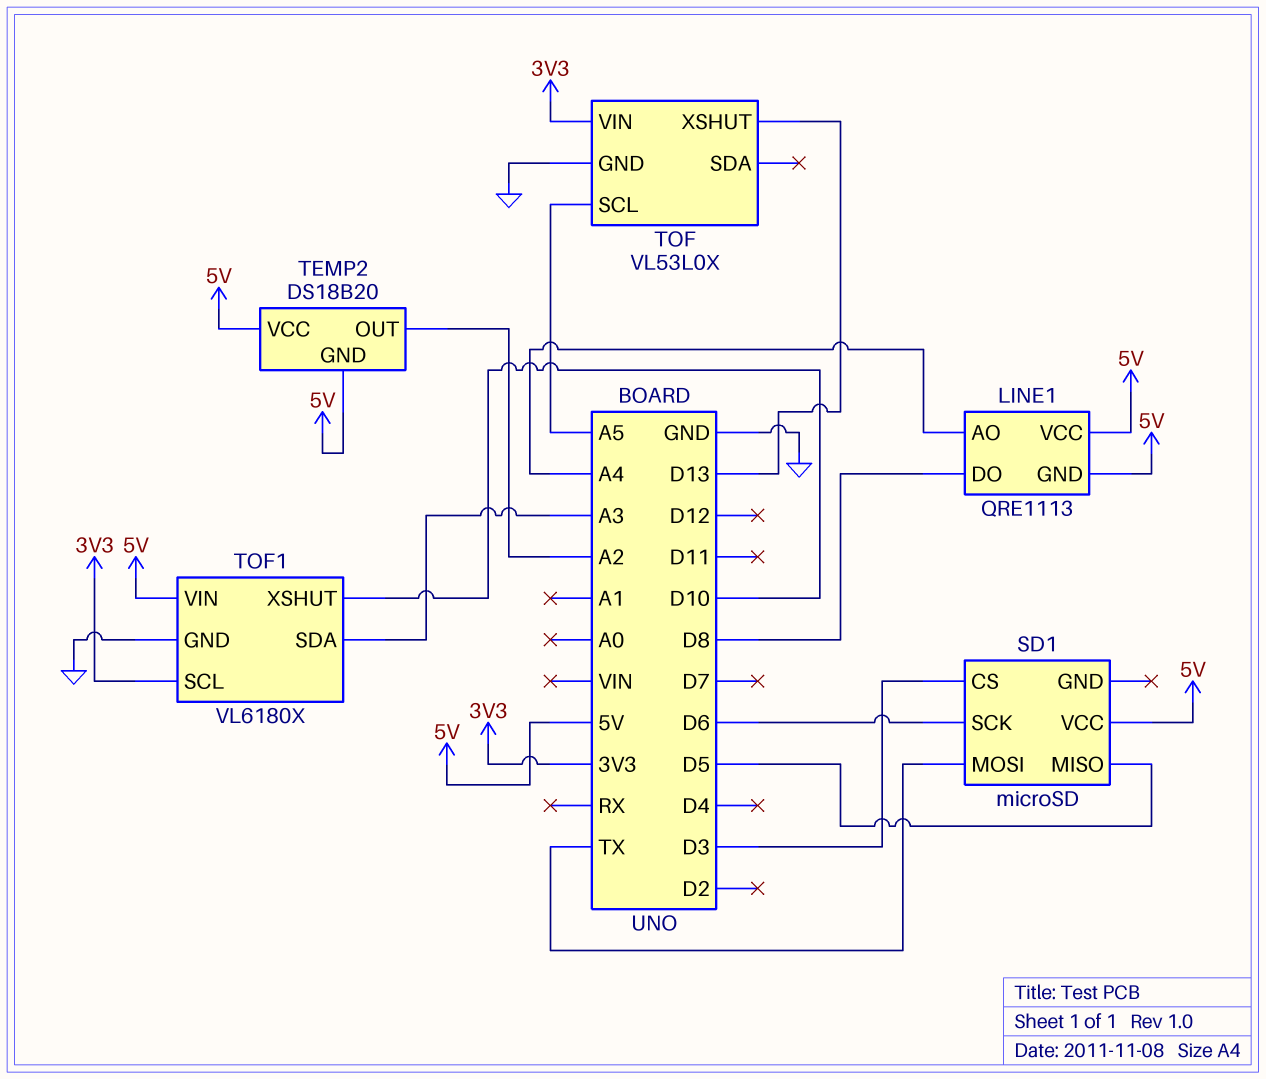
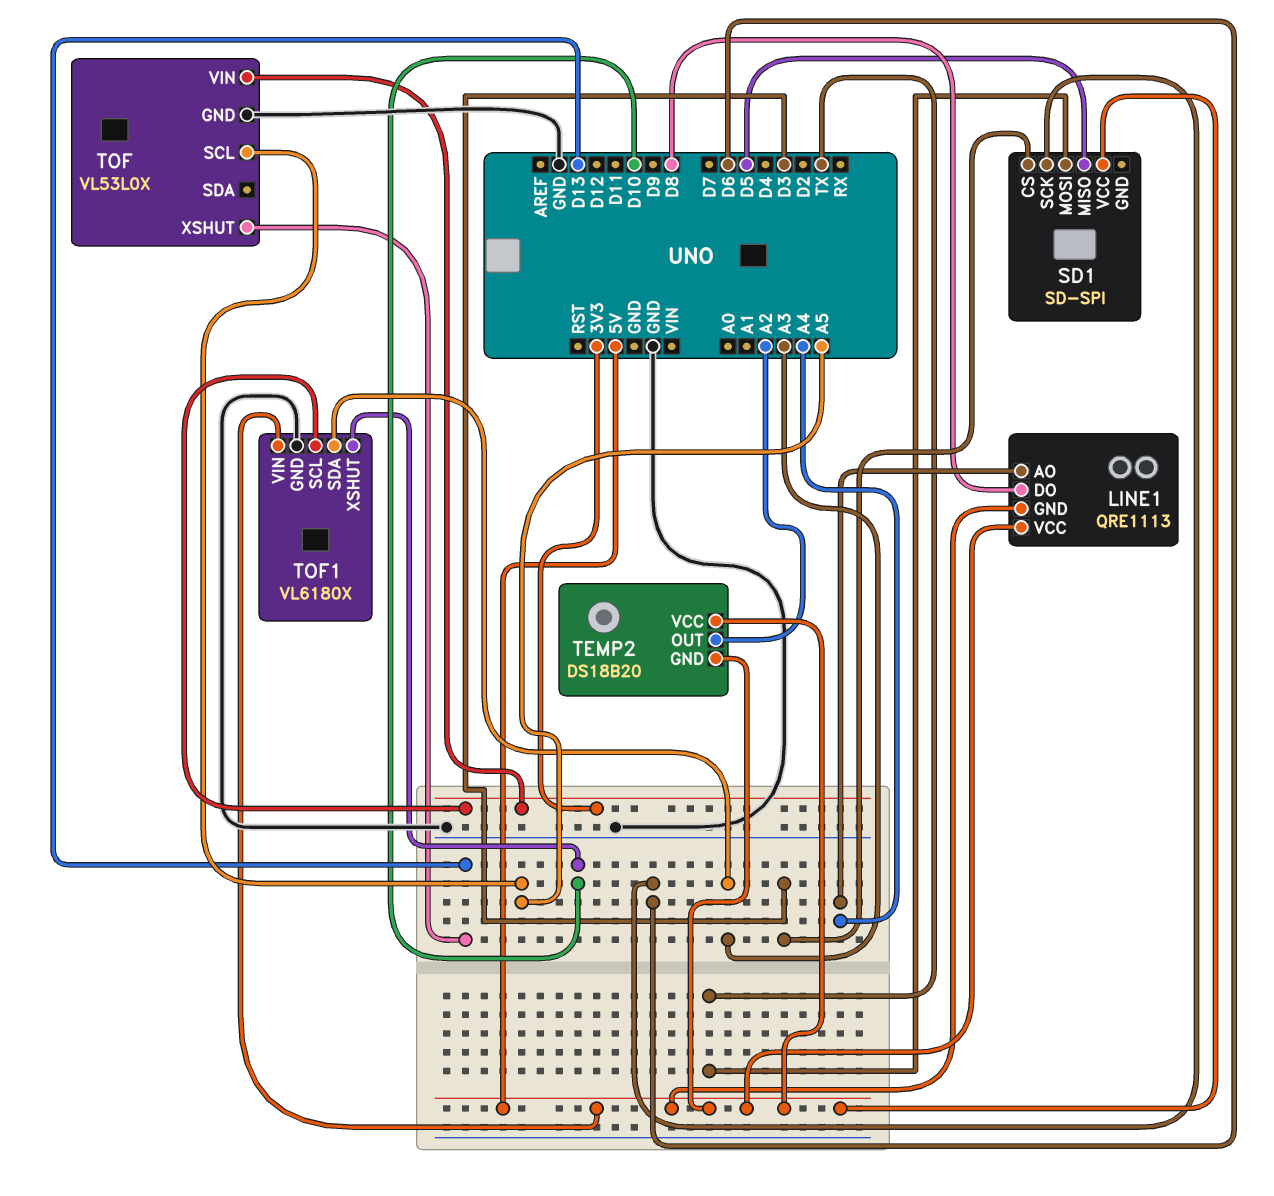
SD1: microSD -> SD-SPI

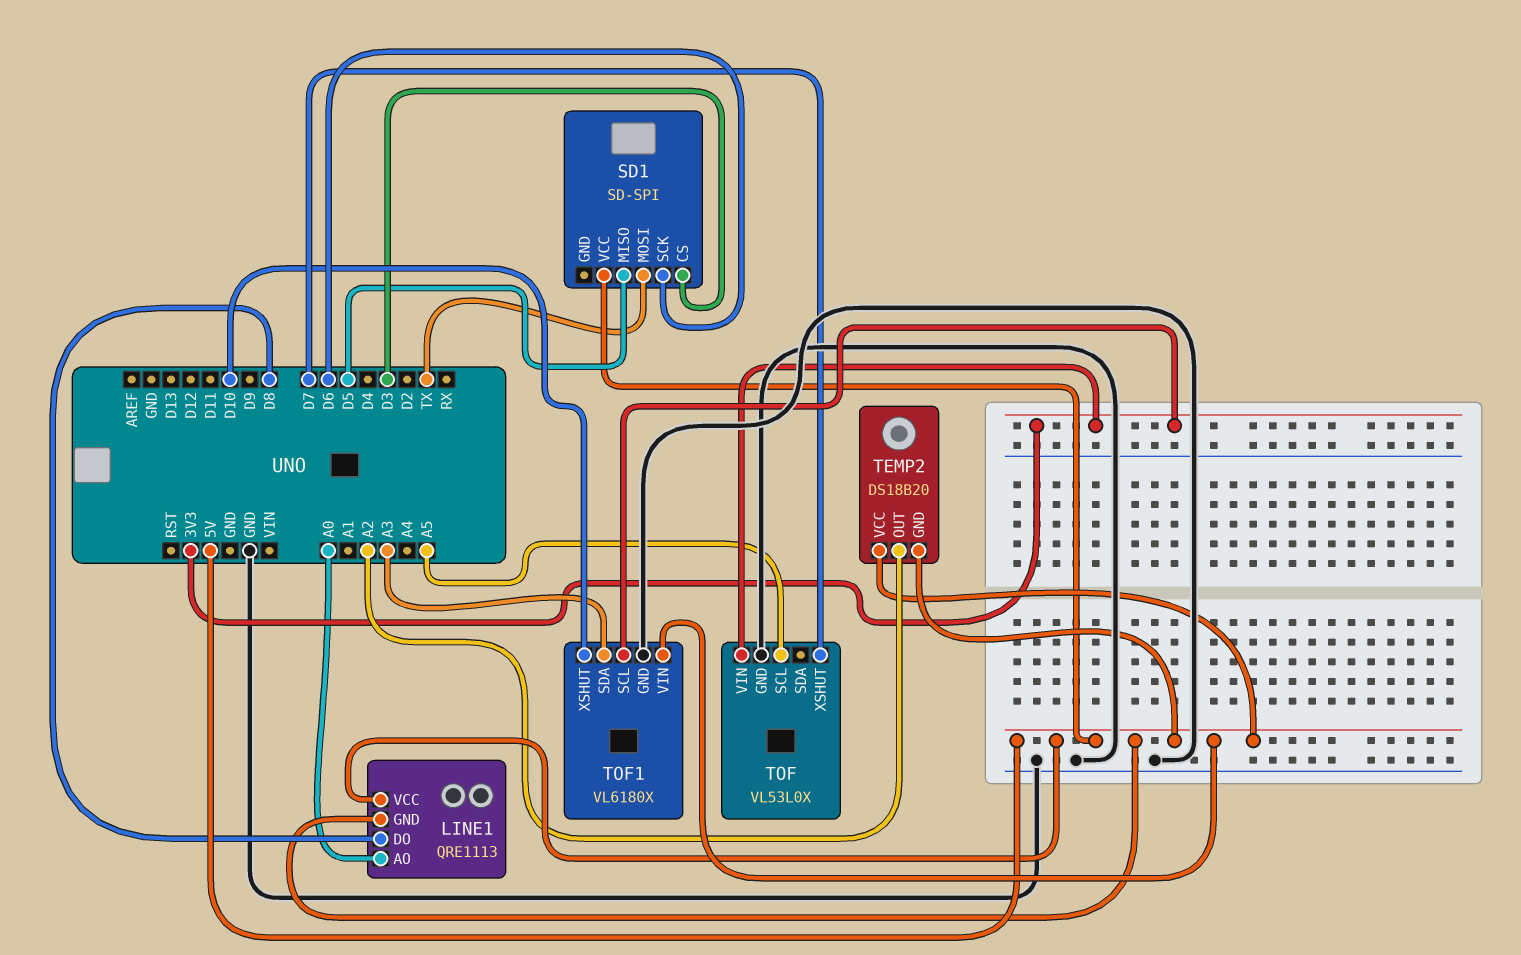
LINE1 pin AO: A4 -> A0
TOF pin XSHUT: D13 -> D7

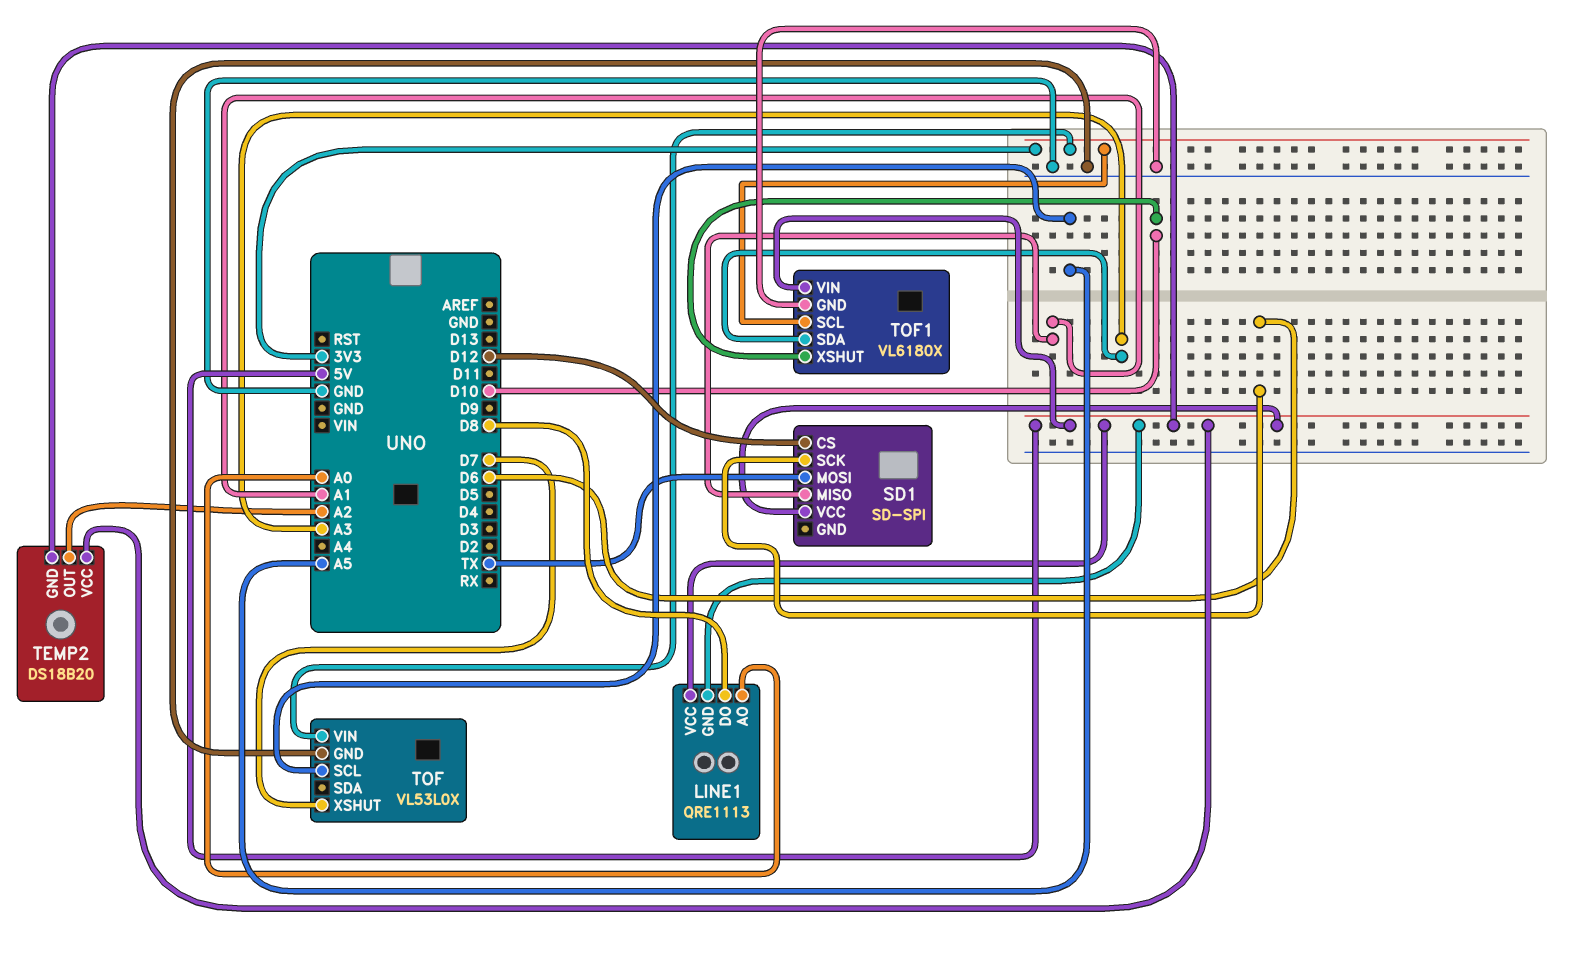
SD1 pin CS: D3 -> D12
SD1 pin MISO: D5 -> A1

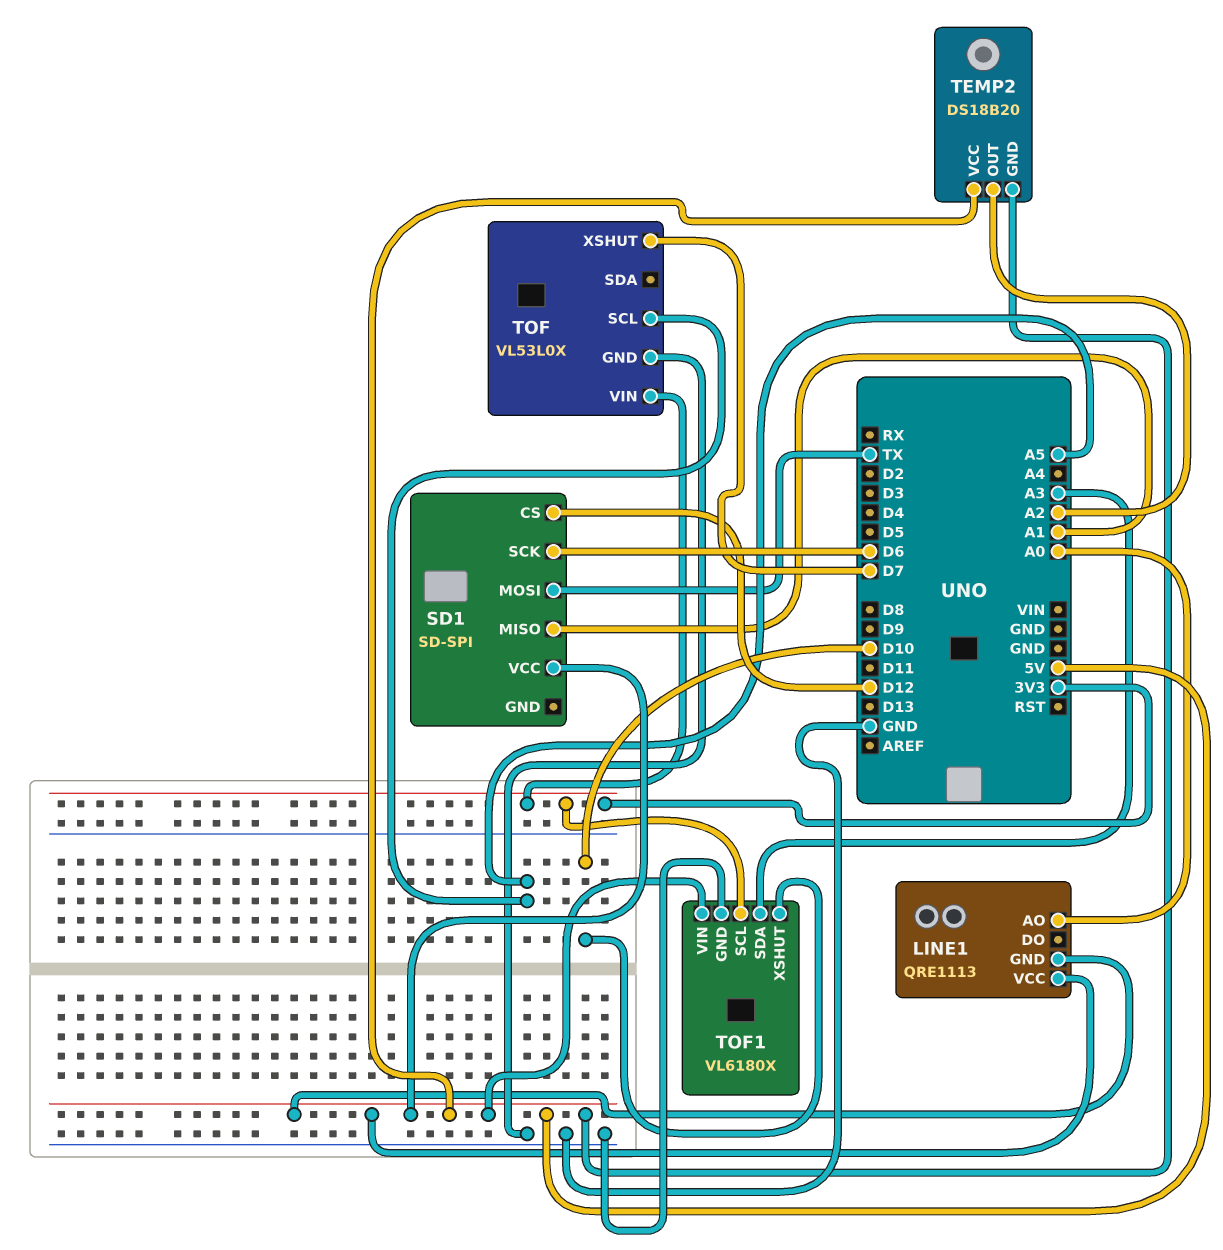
LINE1 pin DO: D8 -> none

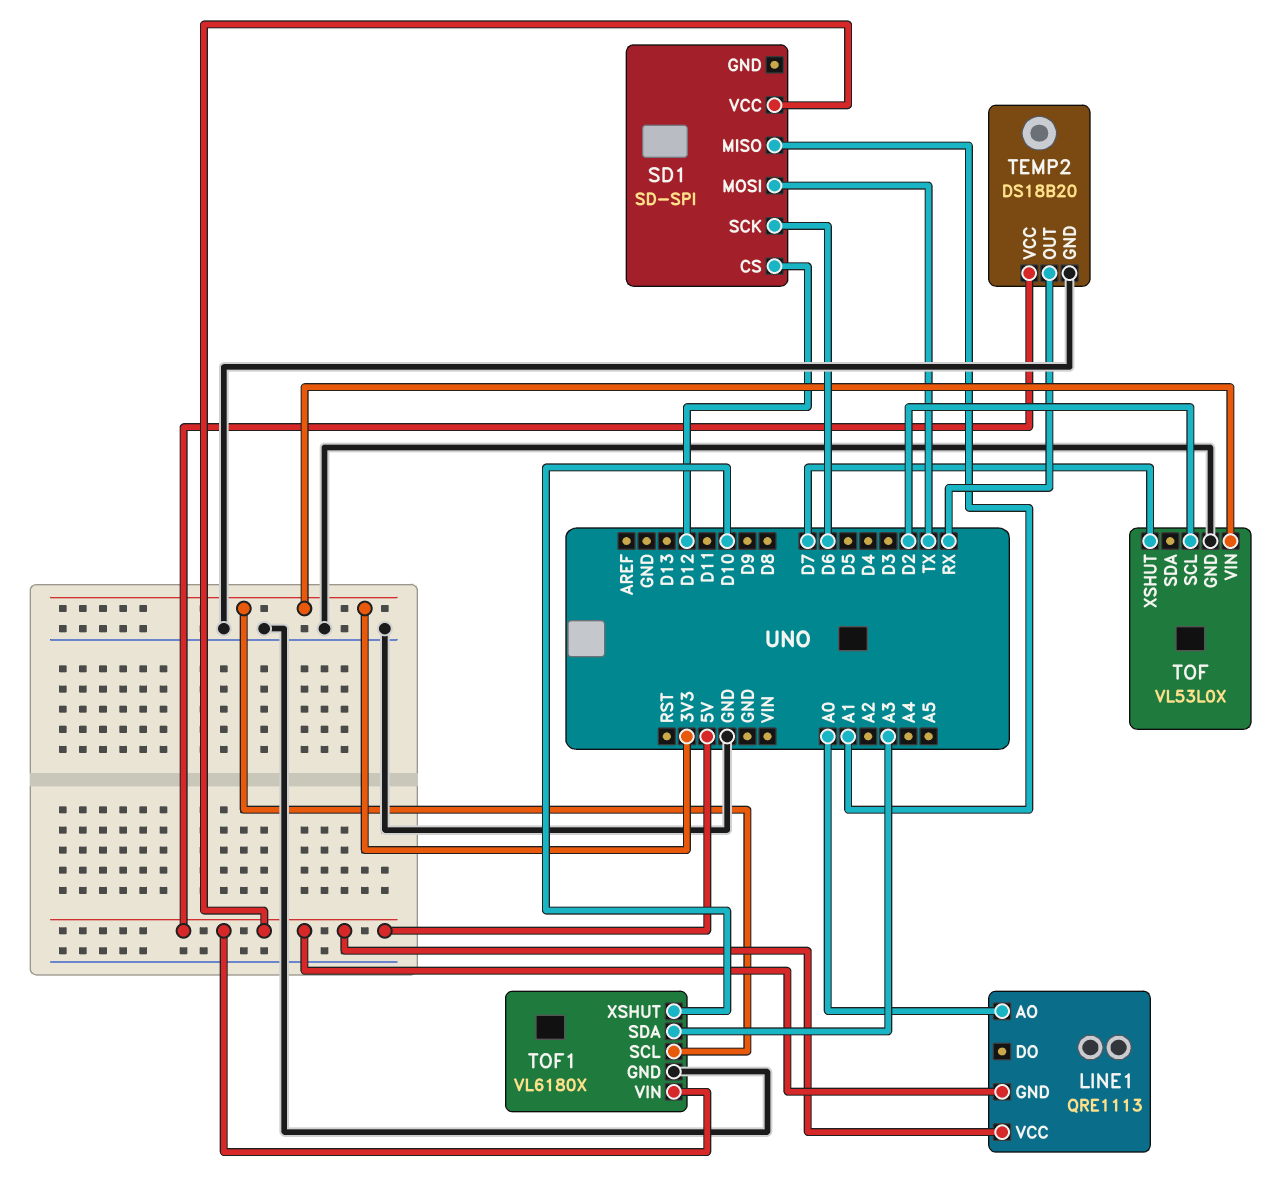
TEMP2 pin GND: 5V -> GND
TEMP2 pin OUT: A2 -> RX
TOF pin SCL: A5 -> D2

